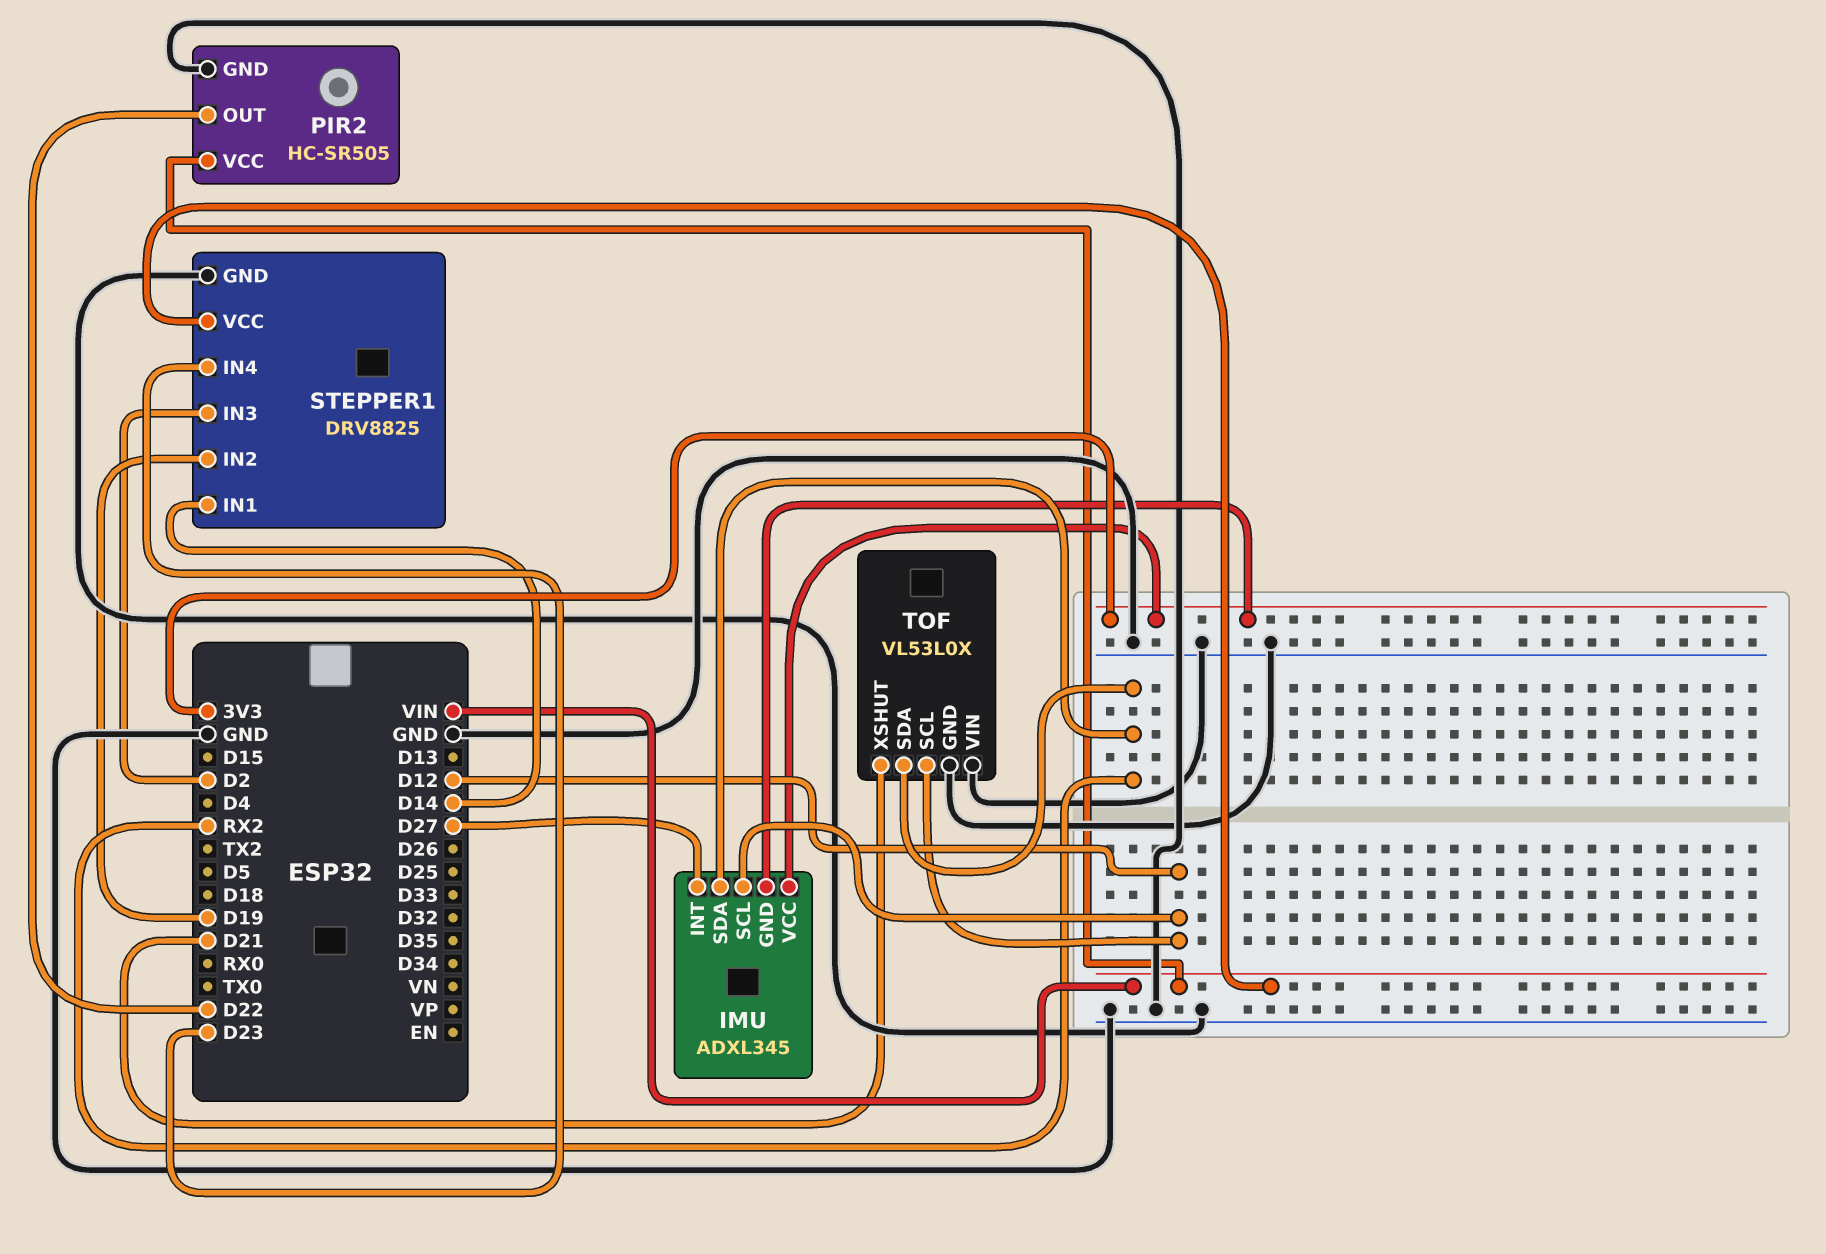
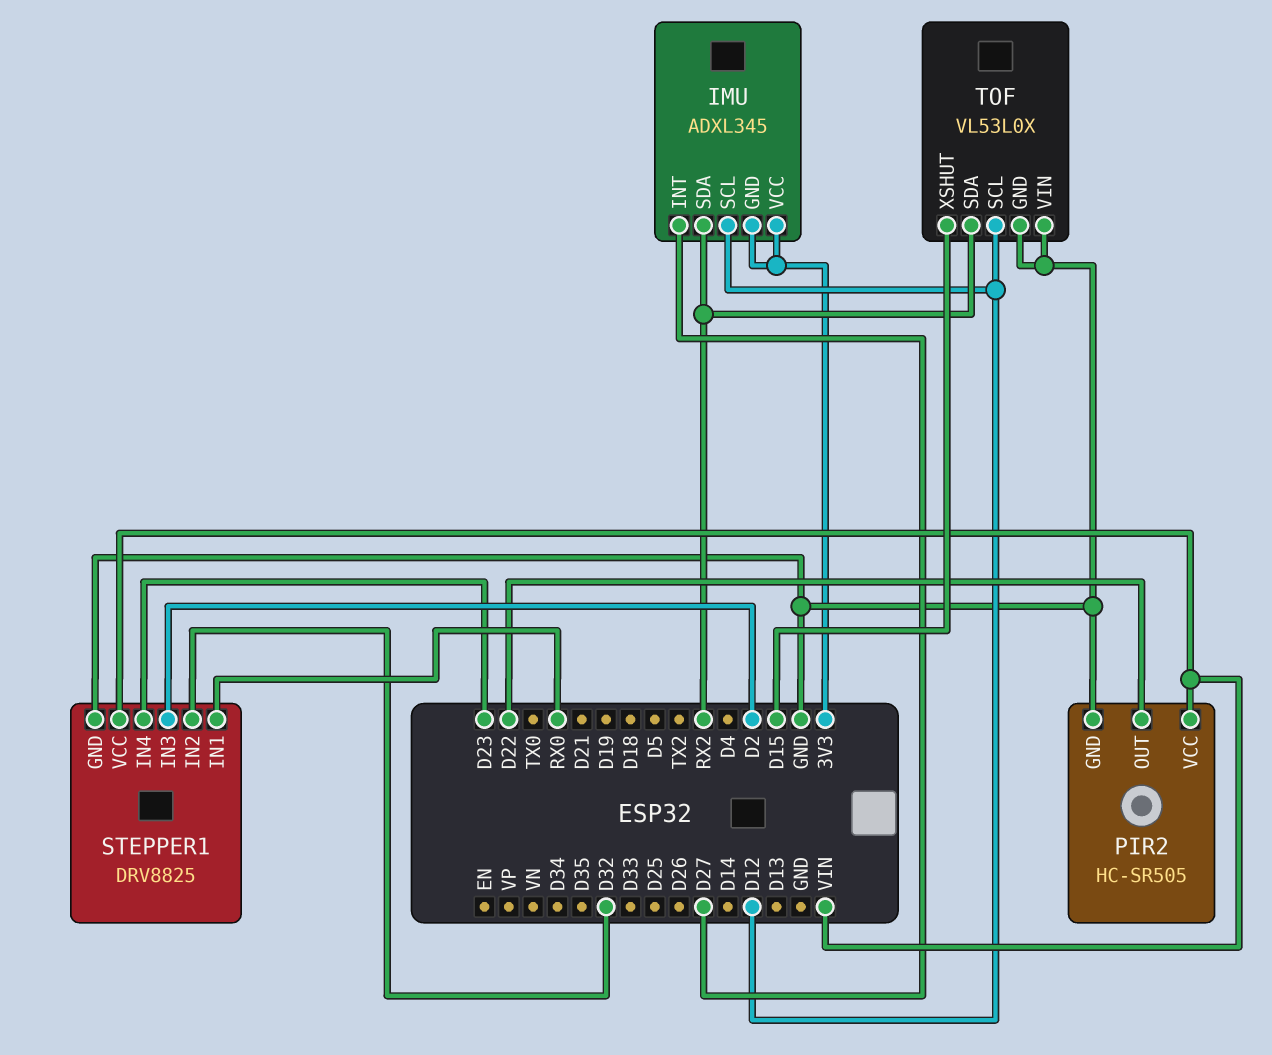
STEPPER1 pin IN1: D14 -> RX0
STEPPER1 pin IN2: D19 -> D32
TOF pin XSHUT: D21 -> D15

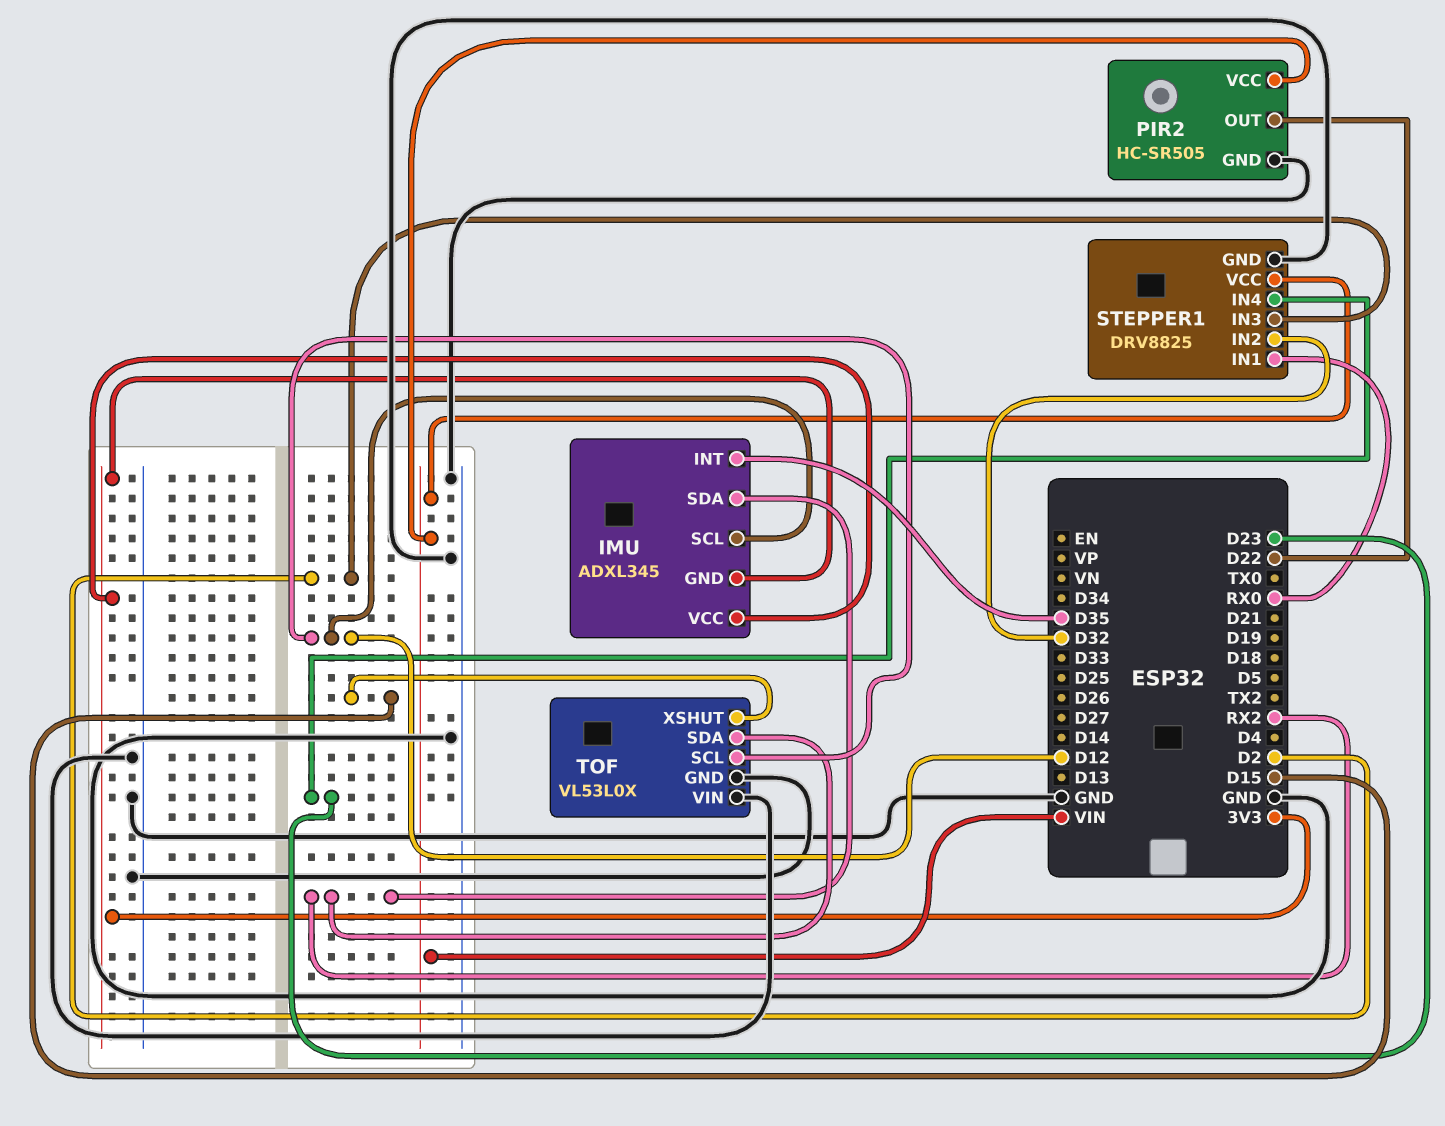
IMU pin INT: D27 -> D35

